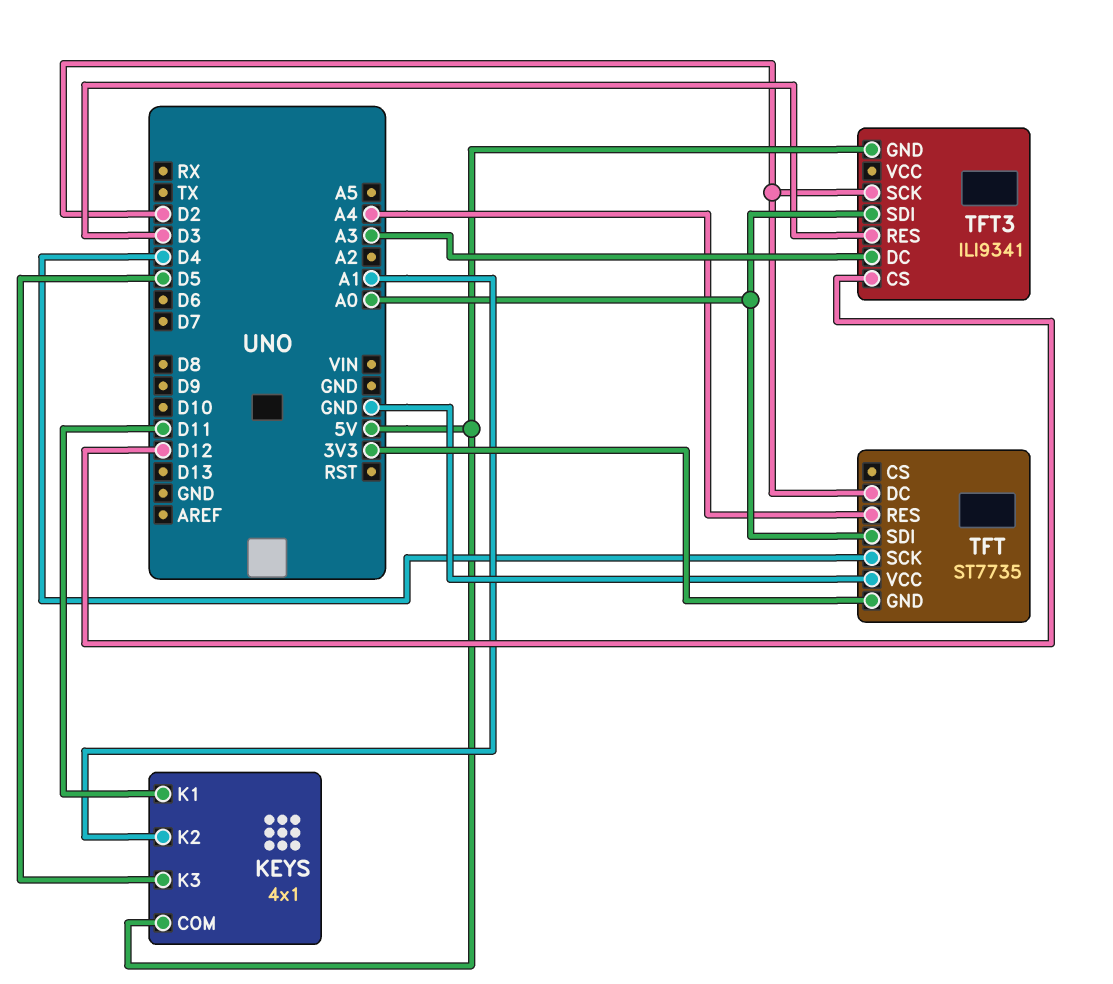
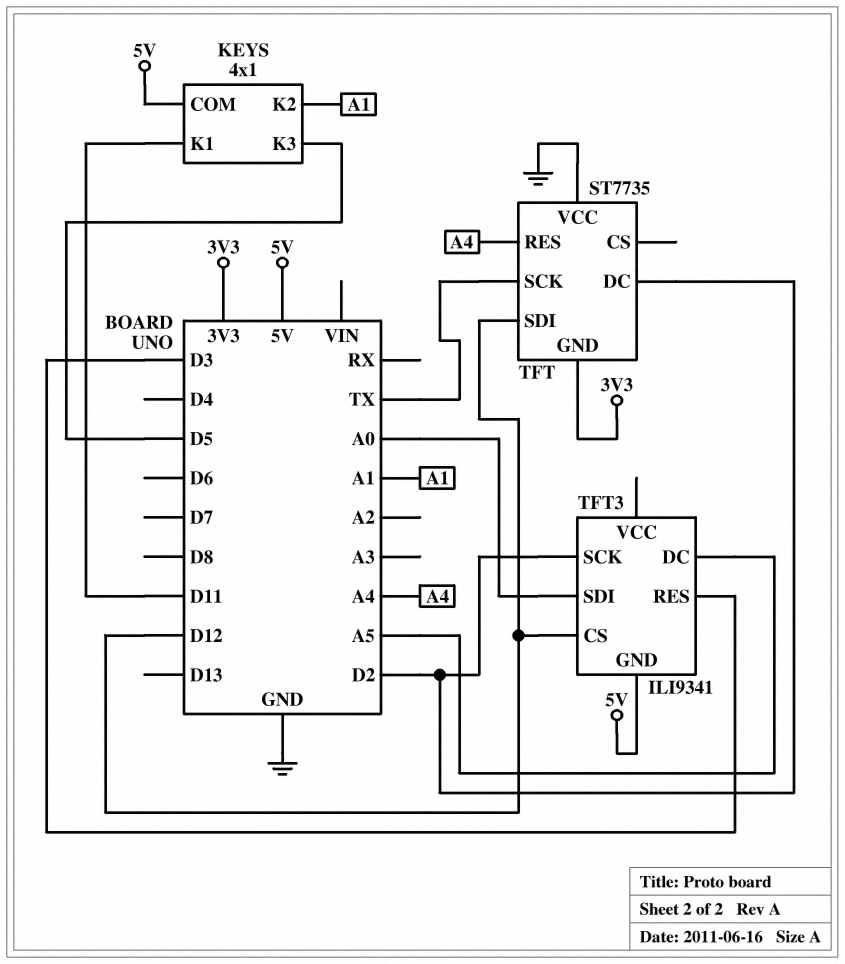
TFT pin SCK: D4 -> TX
TFT pin SDI: A0 -> D12
TFT3 pin DC: A3 -> A5

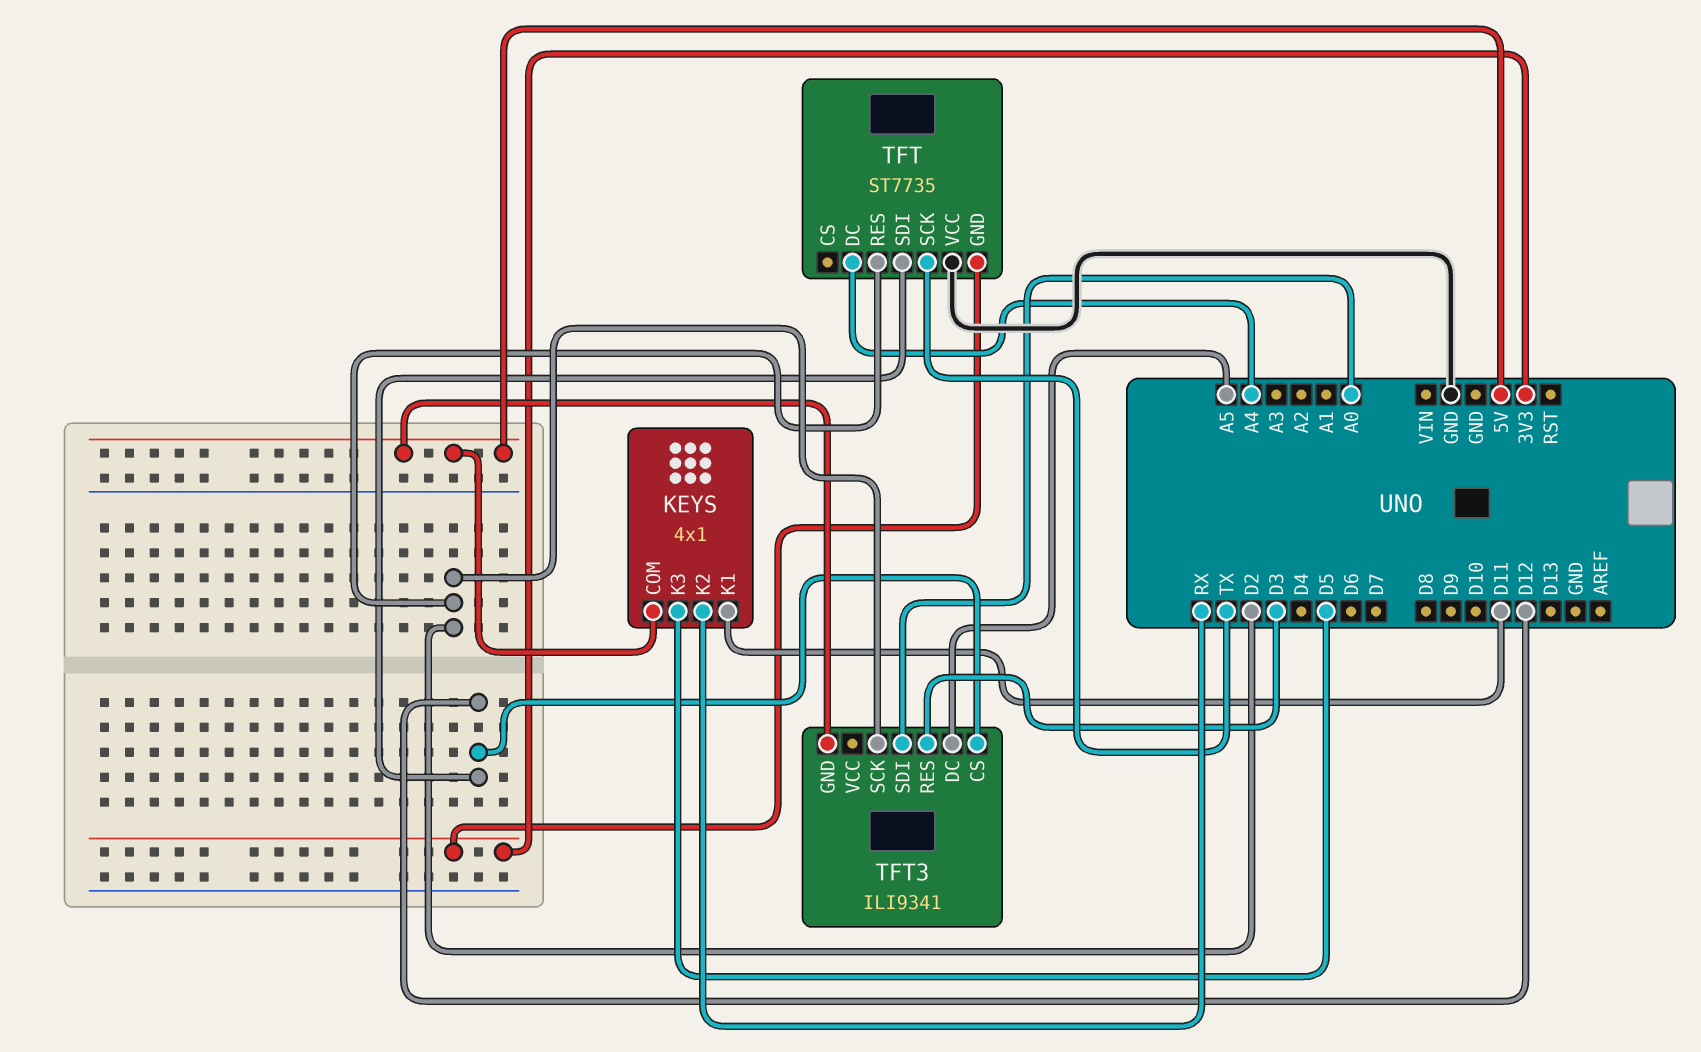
KEYS pin K2: A1 -> RX
TFT pin DC: D2 -> A4
TFT pin RES: A4 -> D2

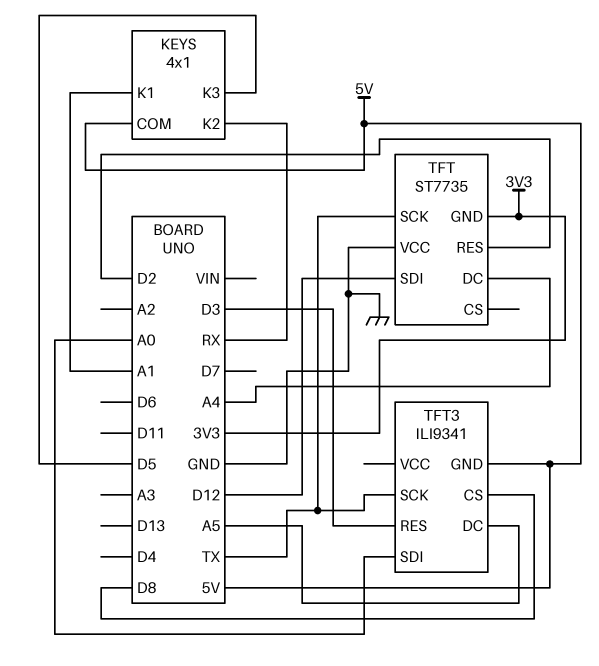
KEYS pin K1: D11 -> A1
TFT3 pin CS: D12 -> D8
TFT3 pin SCK: D2 -> TX

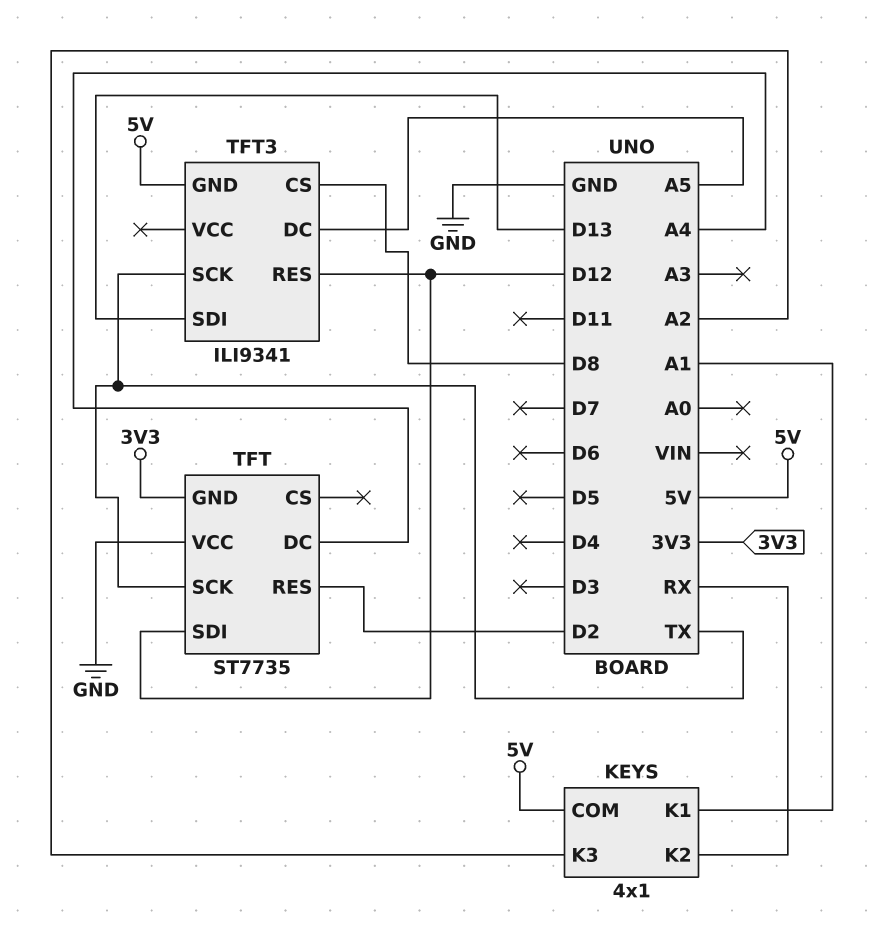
KEYS pin K3: D5 -> A2
TFT3 pin RES: D3 -> D12
TFT3 pin SDI: A0 -> D13

